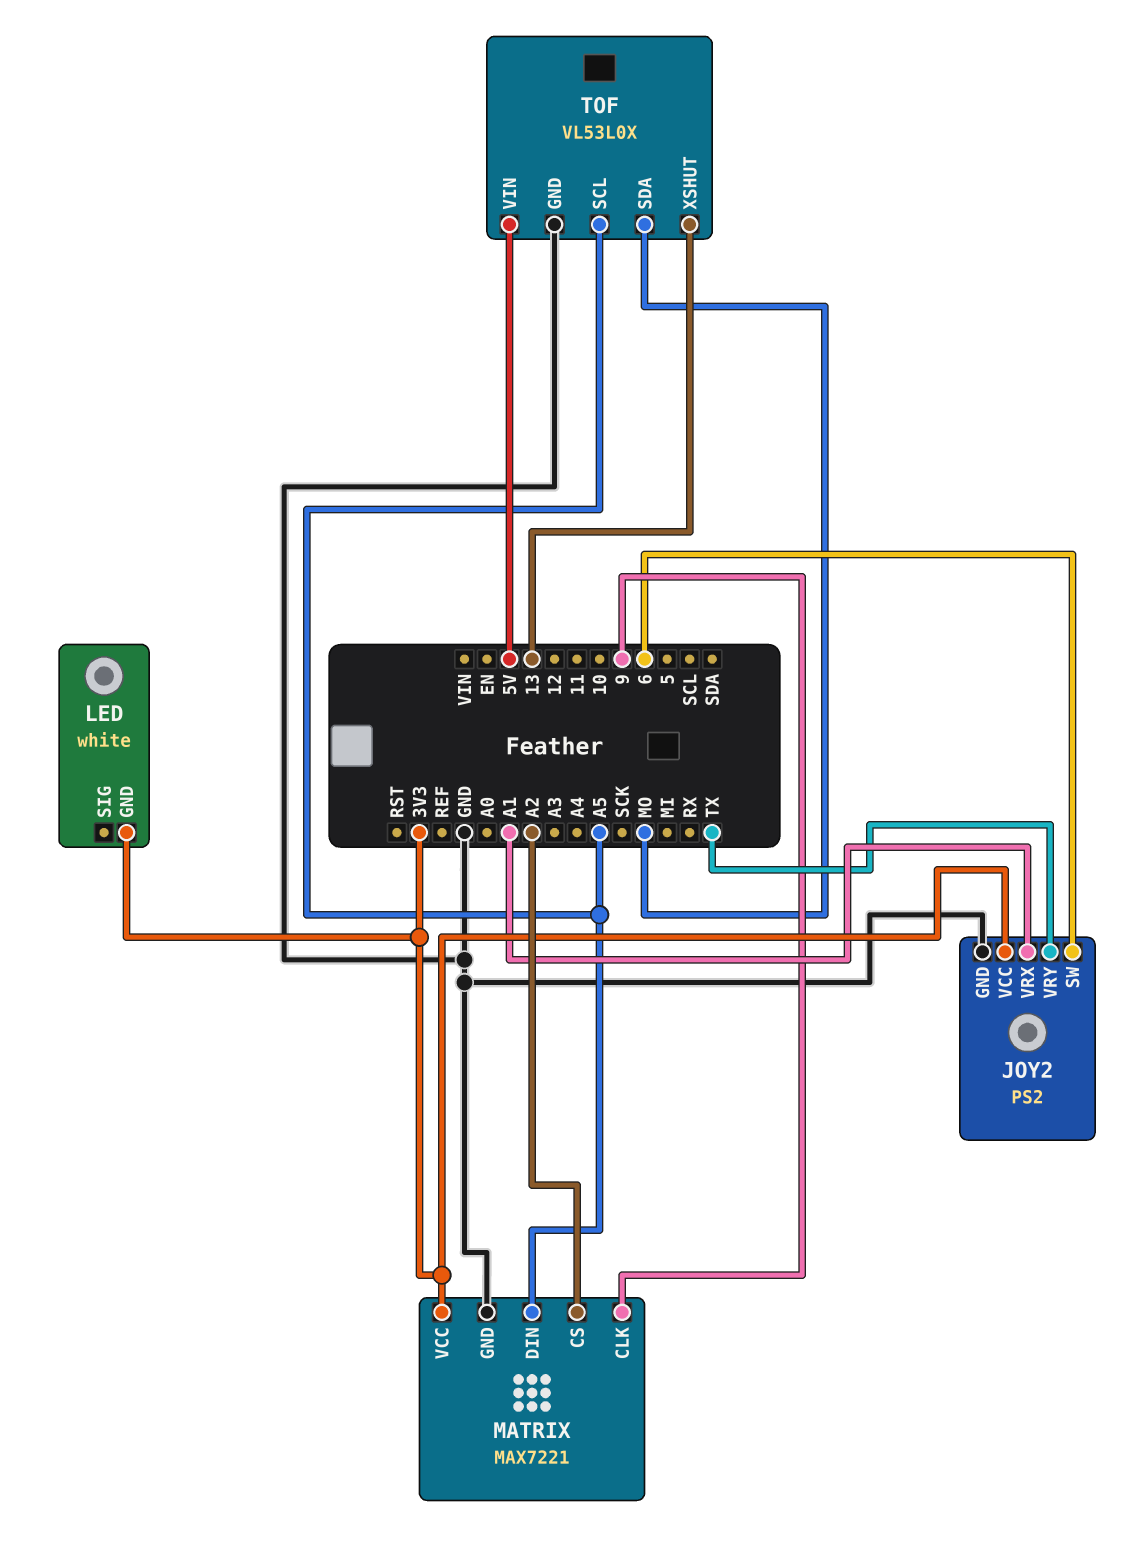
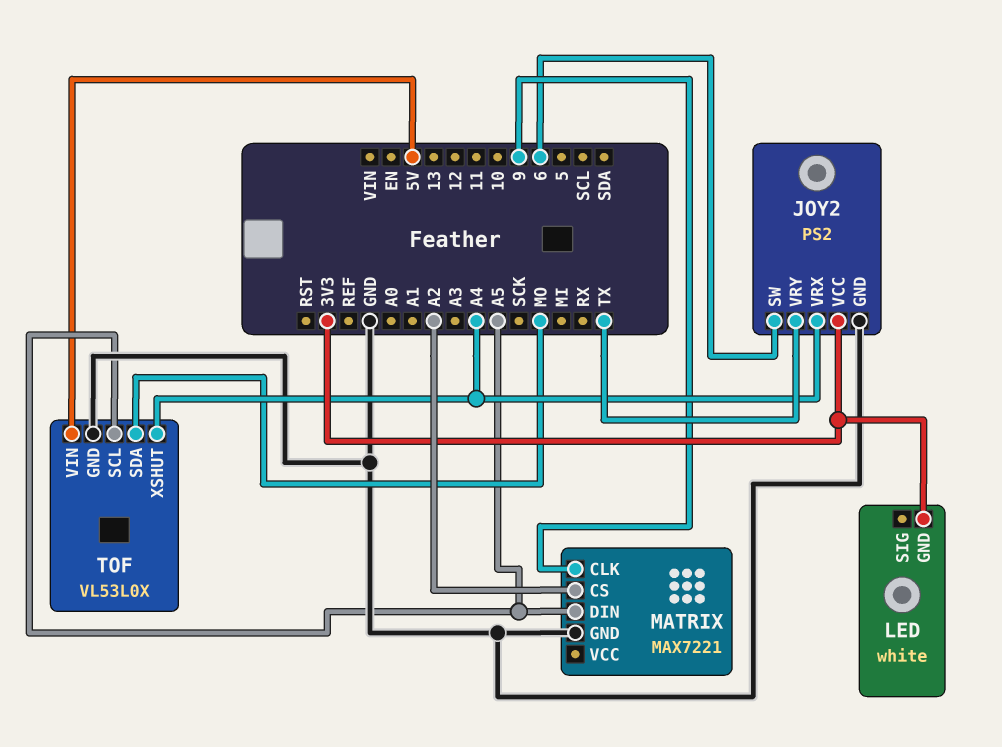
JOY2 pin VRX: A1 -> A4
MATRIX pin VCC: 3V3 -> none
TOF pin XSHUT: 13 -> A4

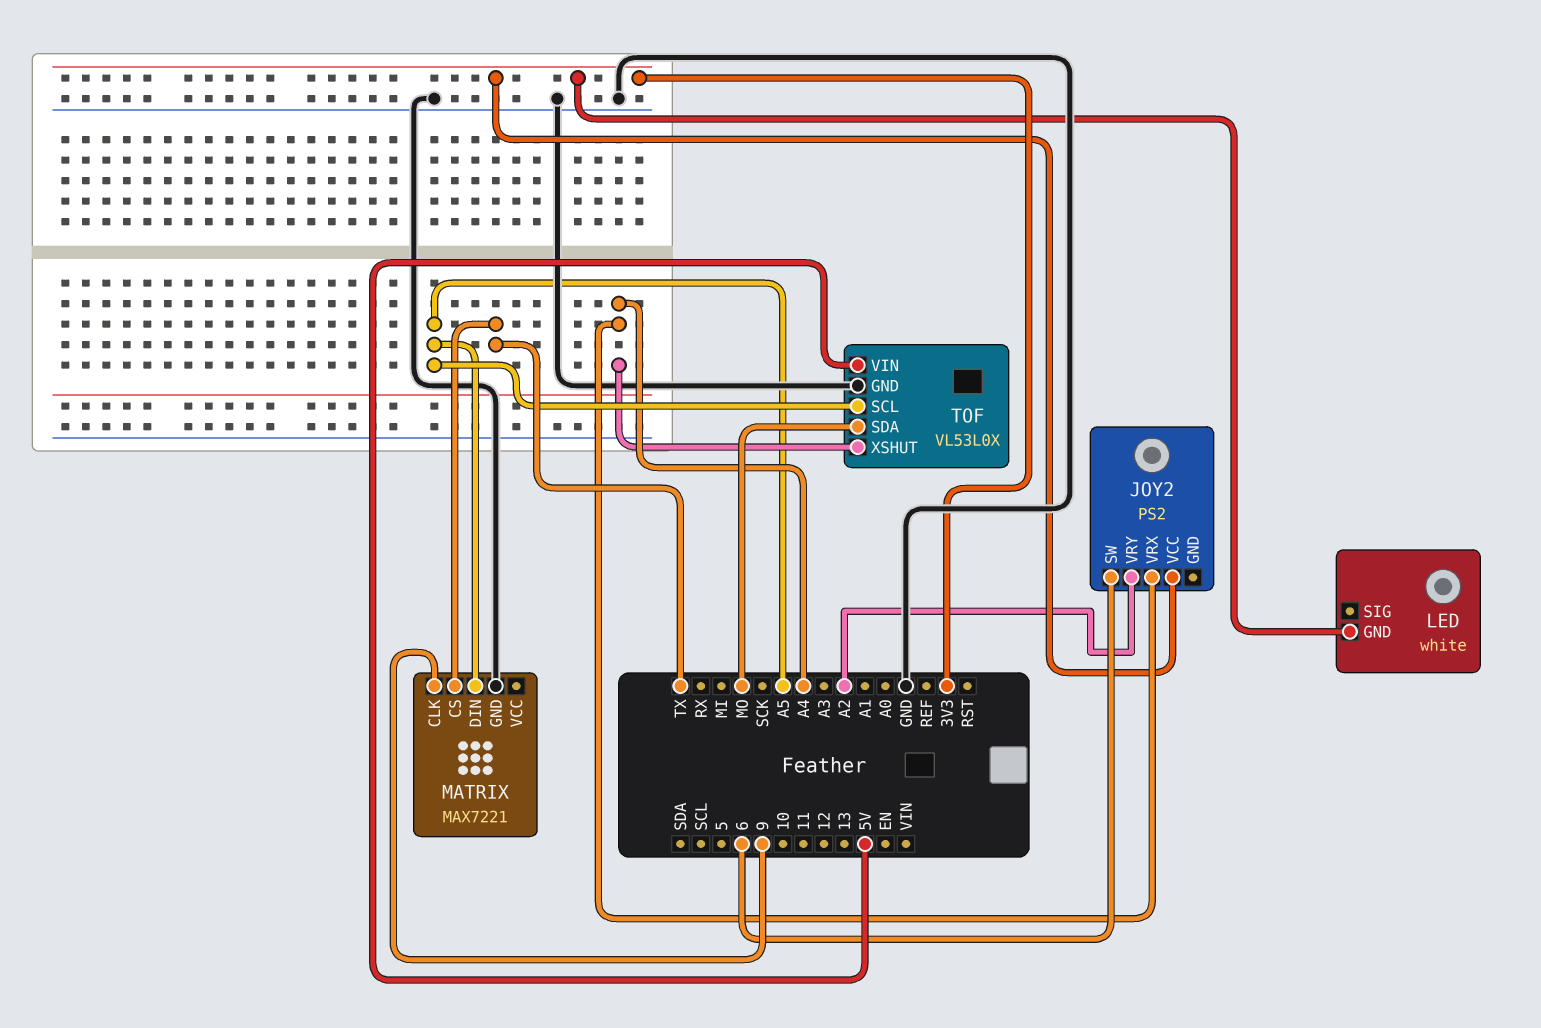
JOY2 pin GND: GND -> none
JOY2 pin VRY: TX -> A2
MATRIX pin CS: A2 -> TX

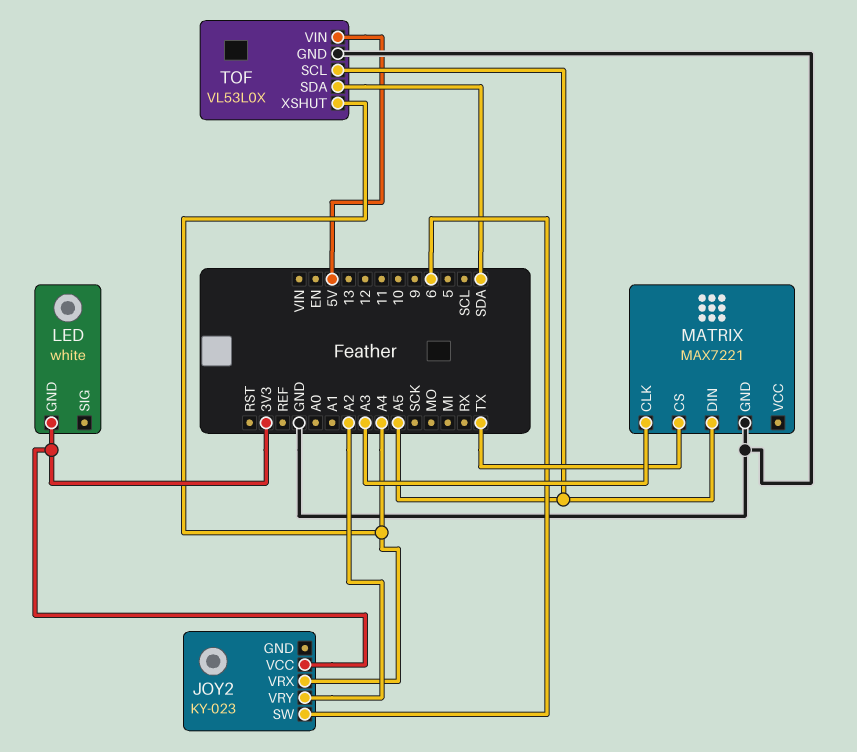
JOY2: PS2 -> KY-023
MATRIX pin CLK: 9 -> A3
TOF pin SDA: MO -> SDA

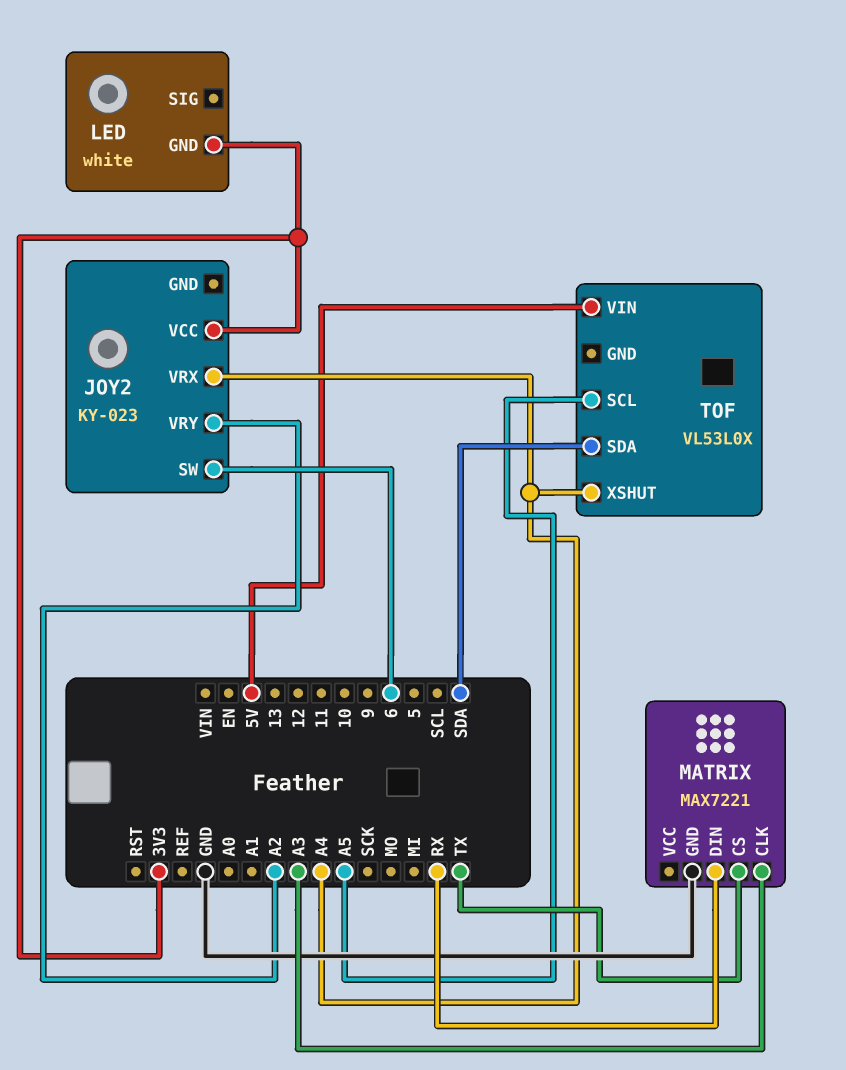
MATRIX pin DIN: A5 -> RX
TOF pin GND: GND -> none

